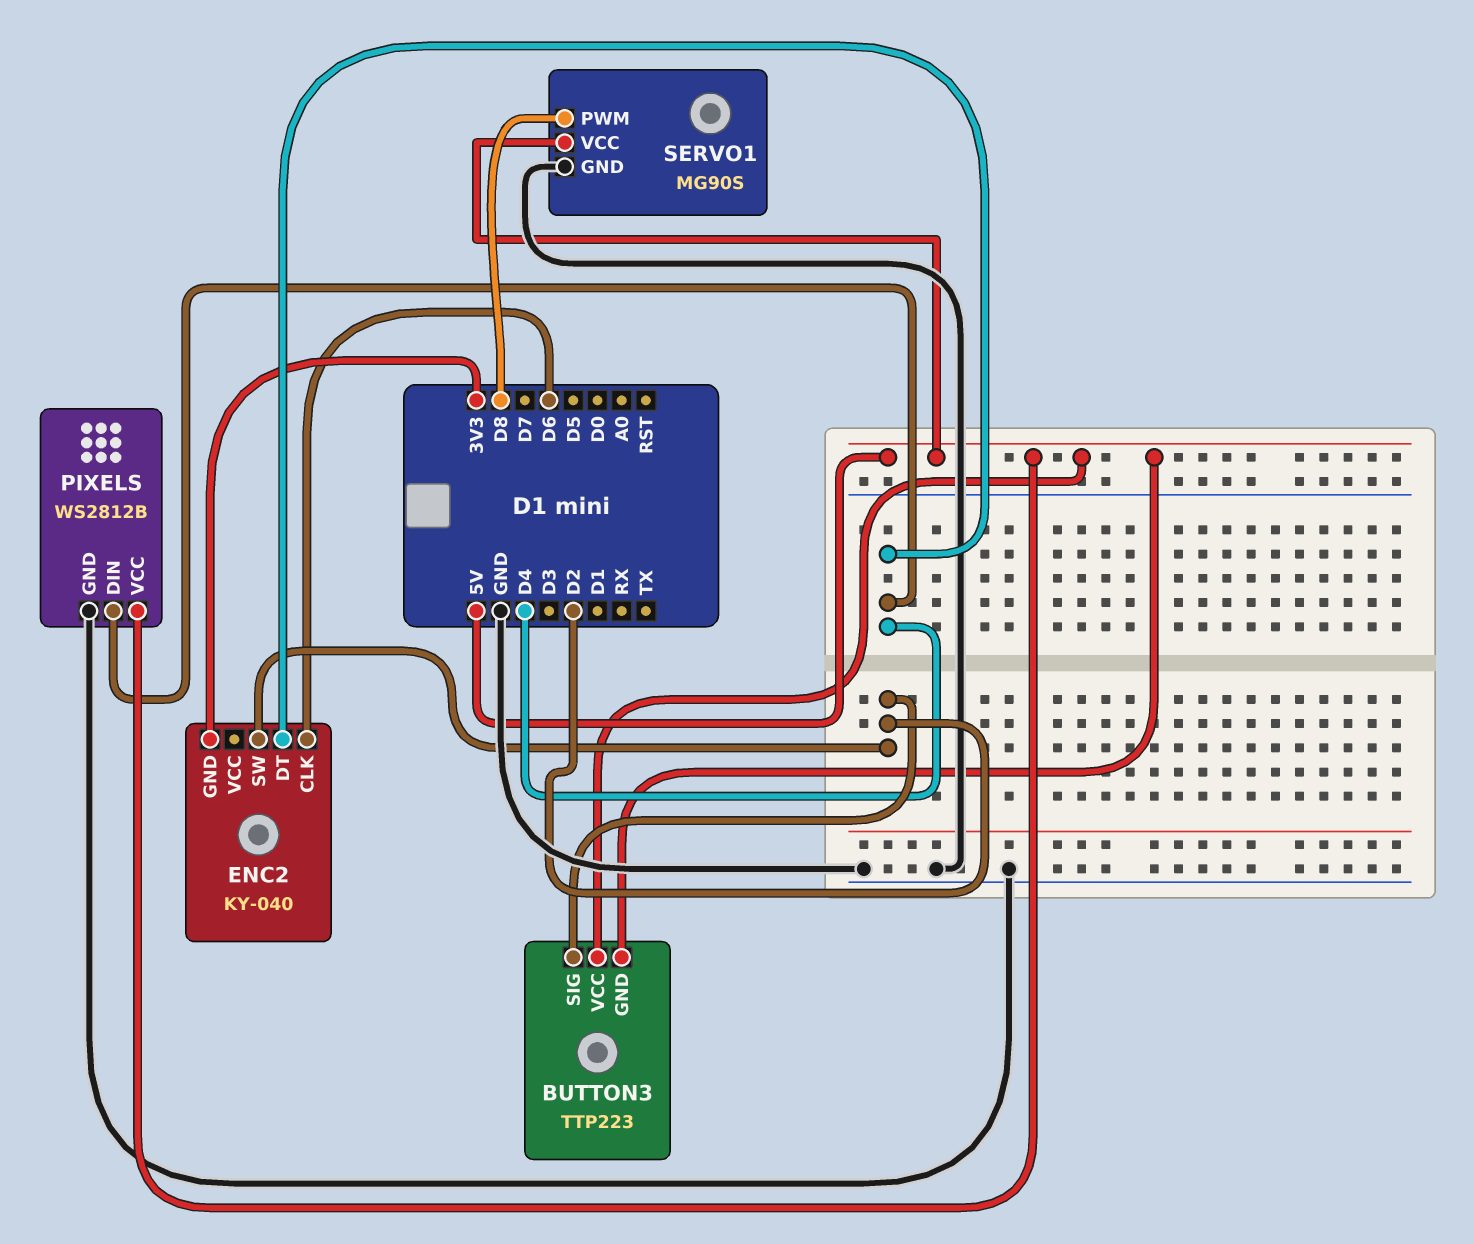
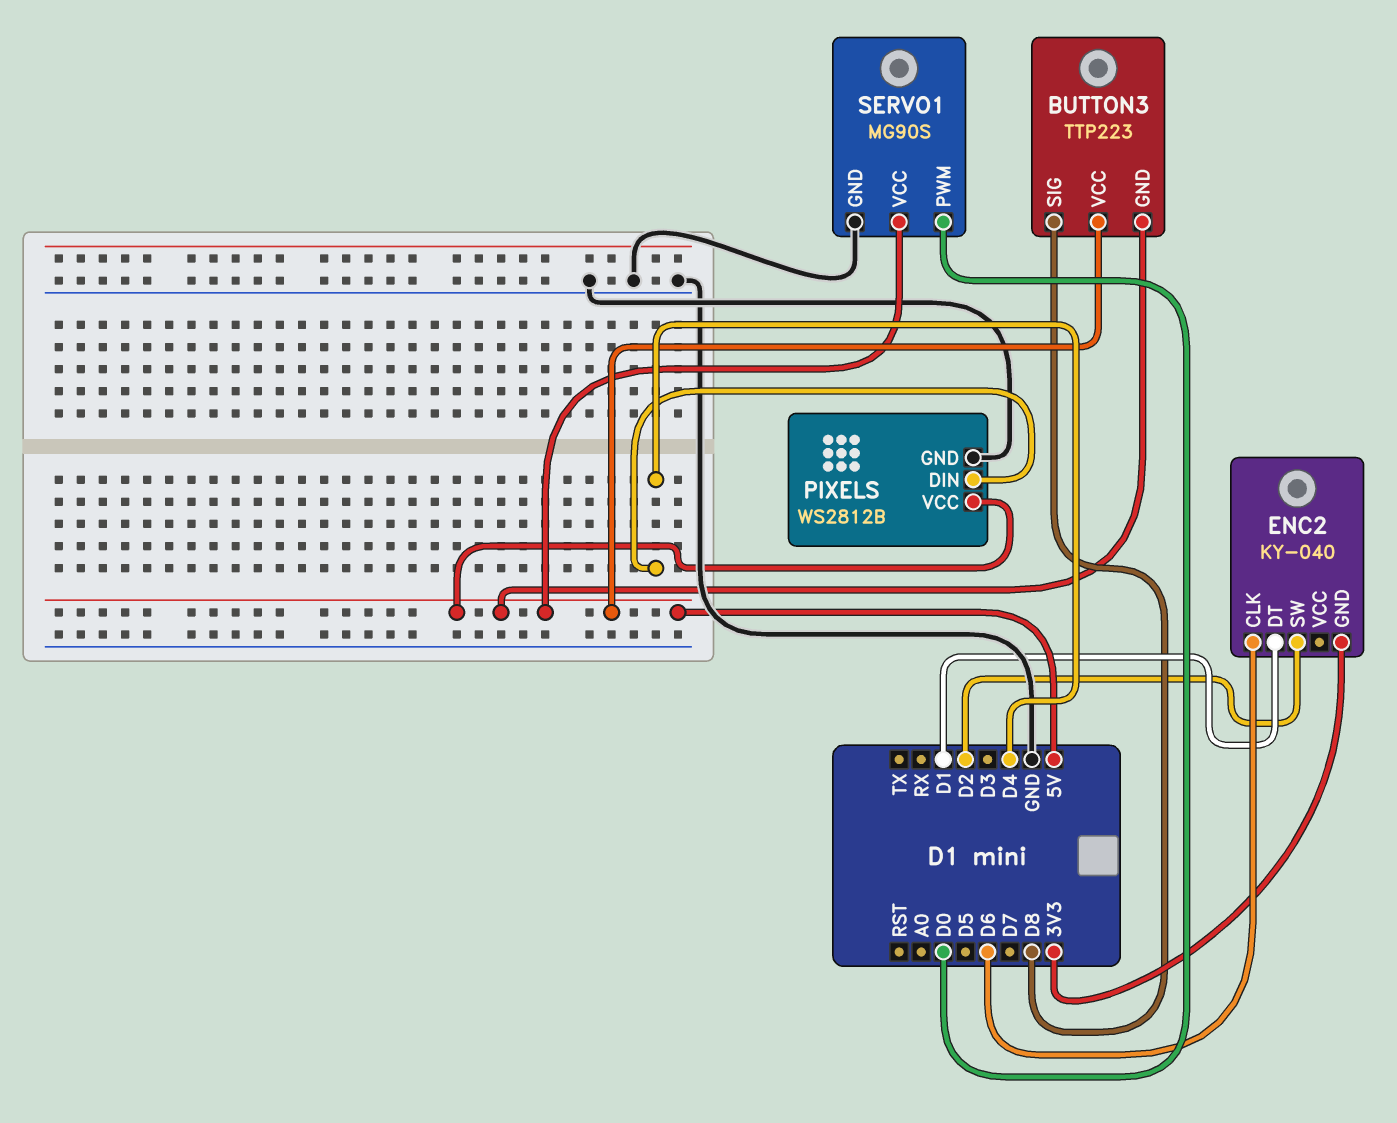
BUTTON3 pin SIG: D2 -> D8
ENC2 pin DT: D4 -> D1
SERVO1 pin PWM: D8 -> D0

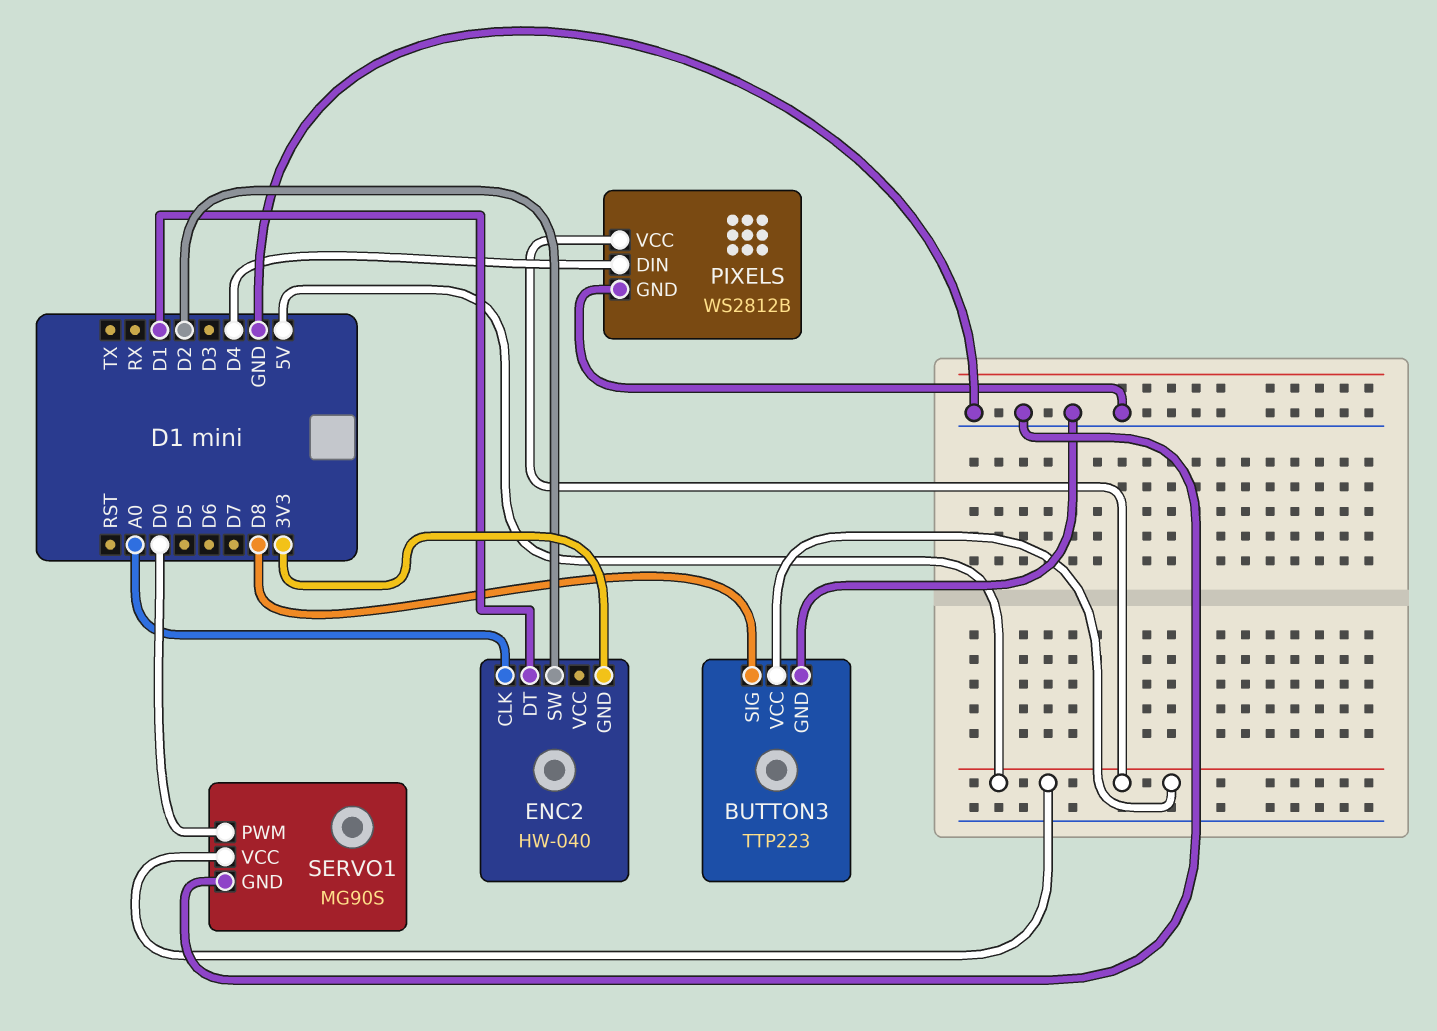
BUTTON3 pin GND: 5V -> GND
ENC2: KY-040 -> HW-040
ENC2 pin CLK: D6 -> A0

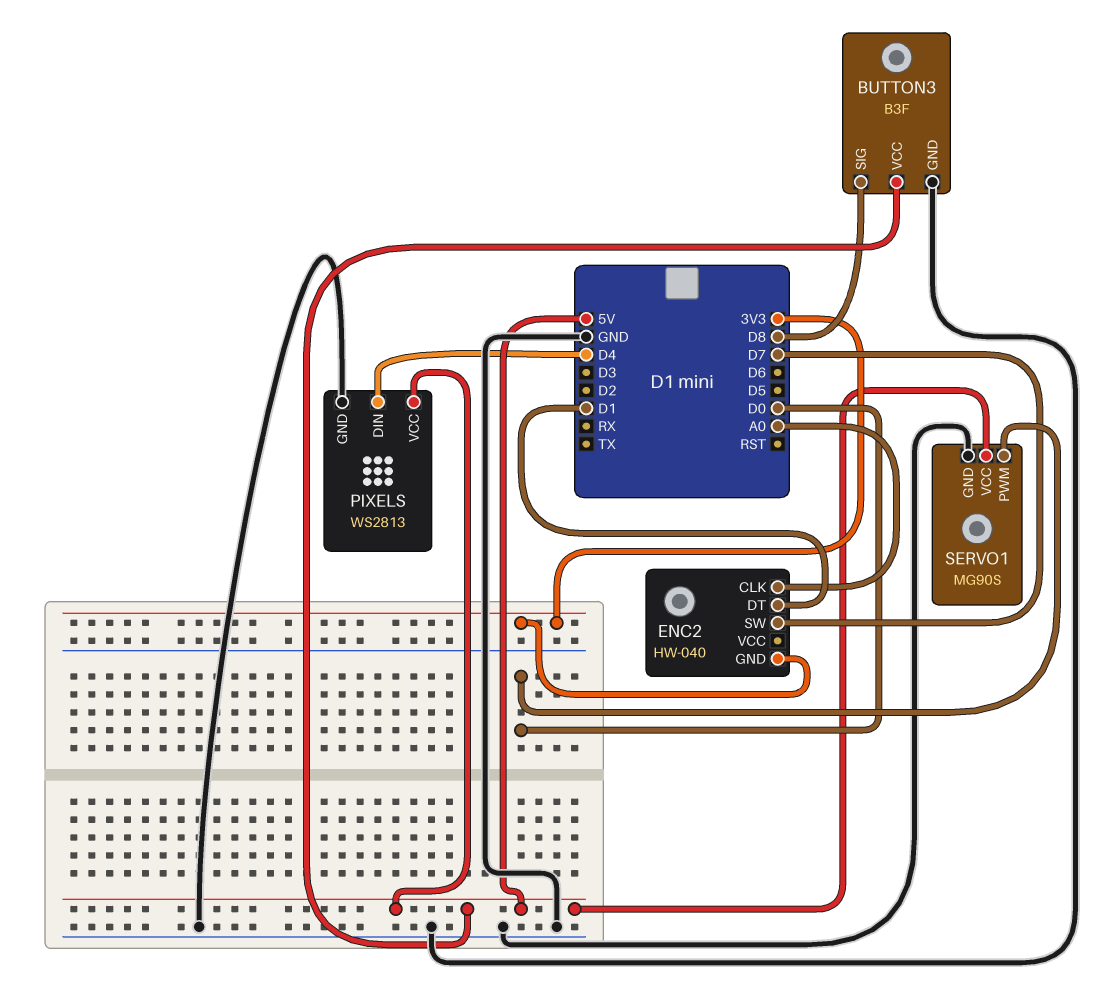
BUTTON3: TTP223 -> B3F
ENC2 pin SW: D2 -> D7
PIXELS: WS2812B -> WS2813

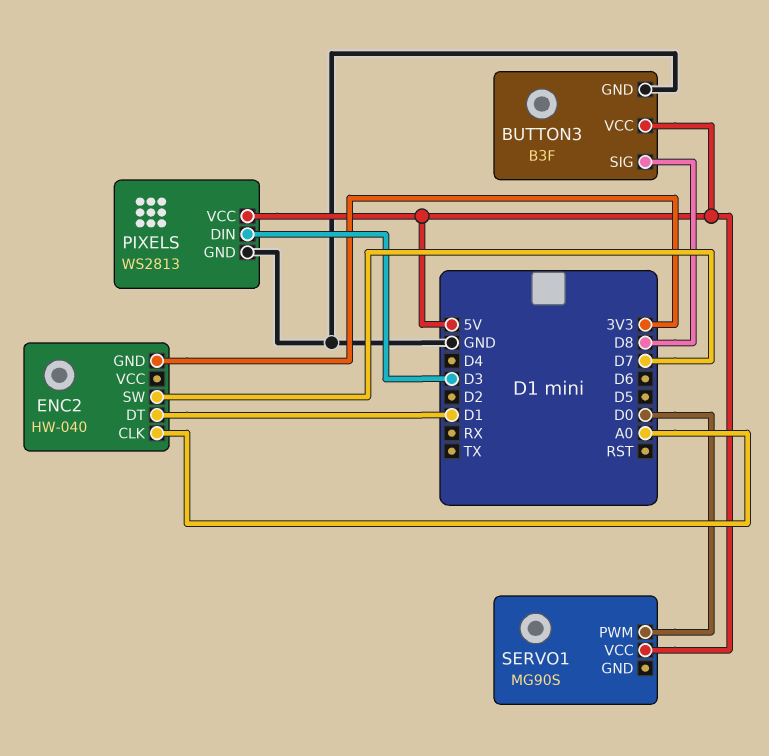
PIXELS pin DIN: D4 -> D3
SERVO1 pin GND: GND -> none

